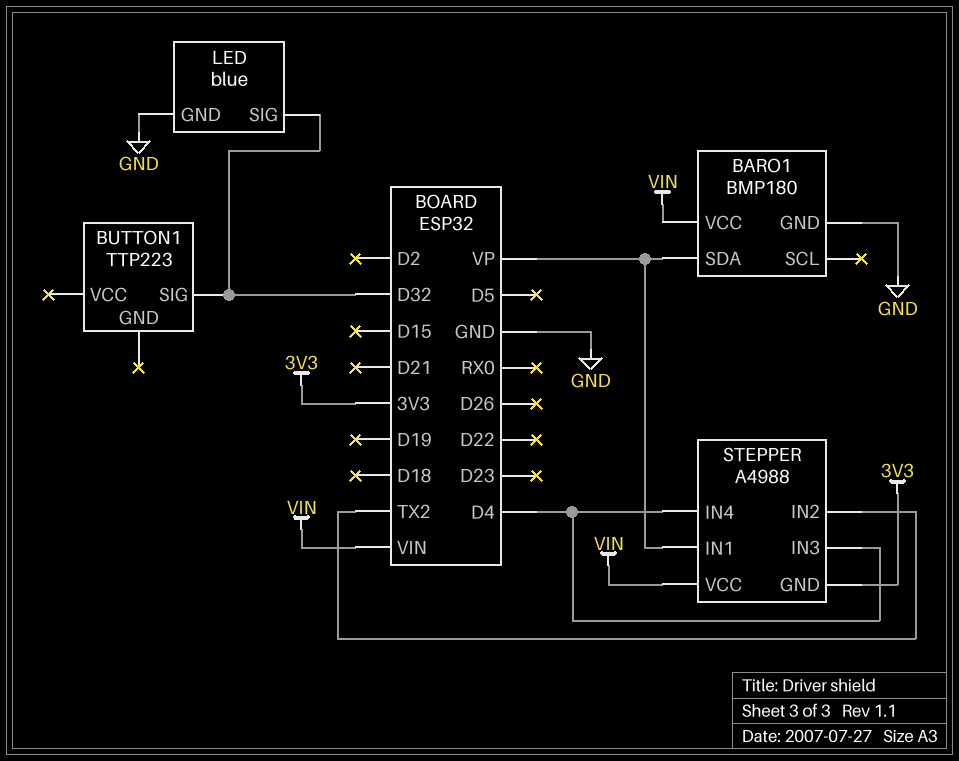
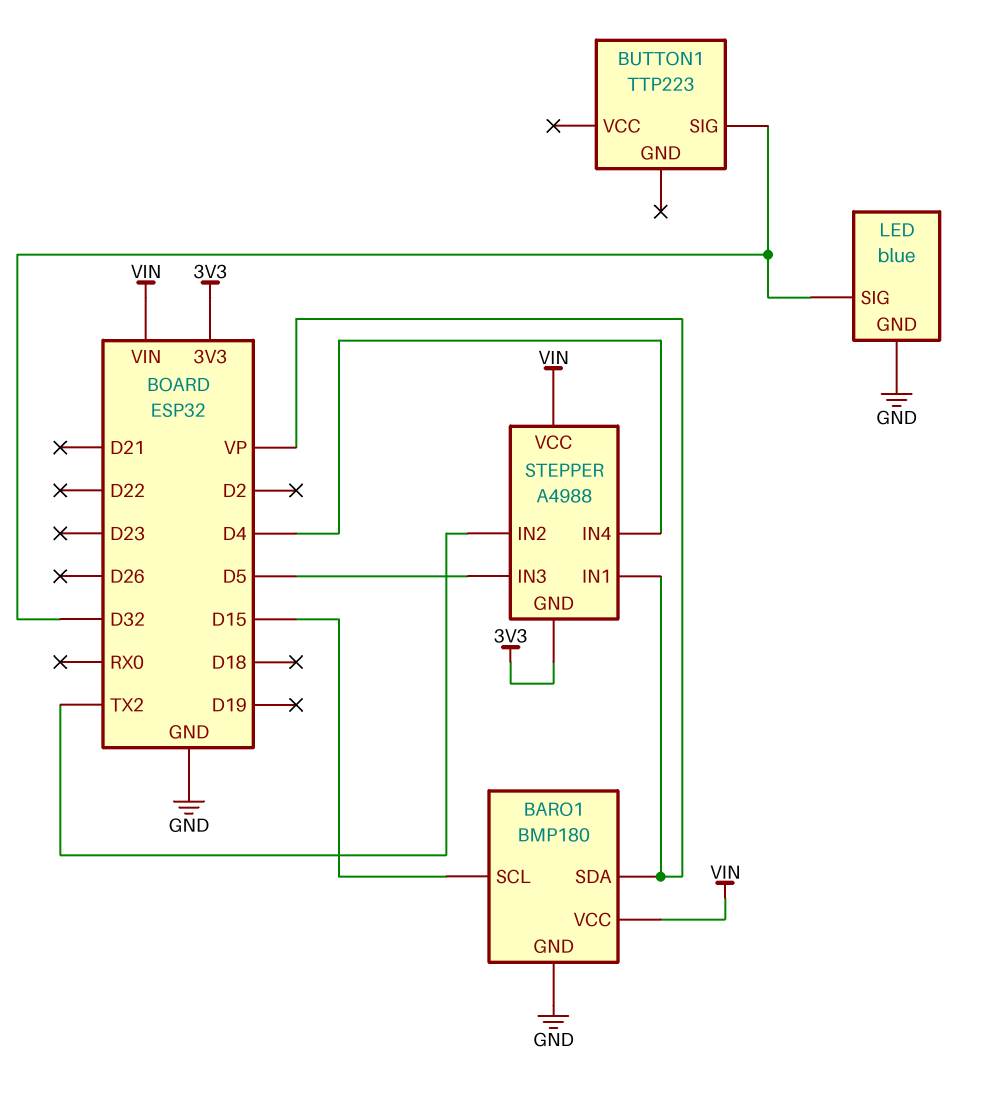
BARO1 pin SCL: none -> D15
STEPPER pin IN3: D4 -> D5

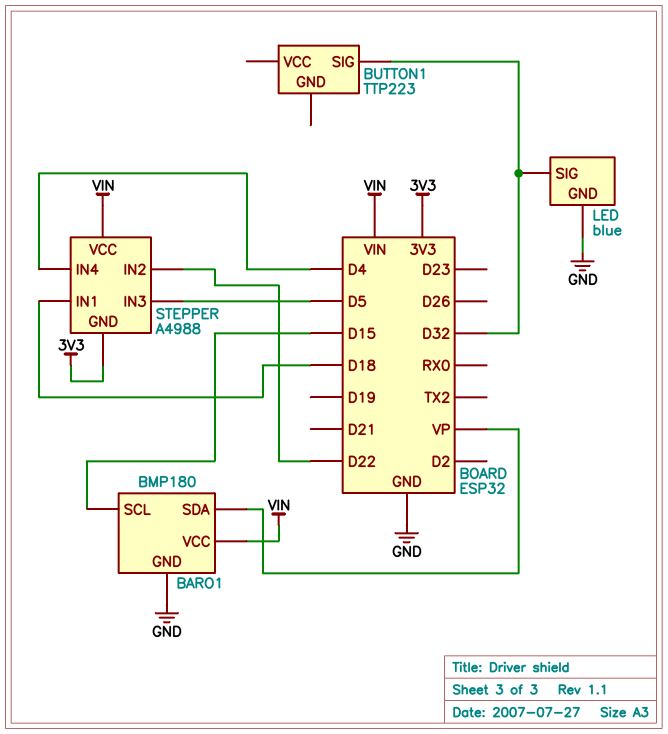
STEPPER pin IN1: VP -> D18
STEPPER pin IN2: TX2 -> D22

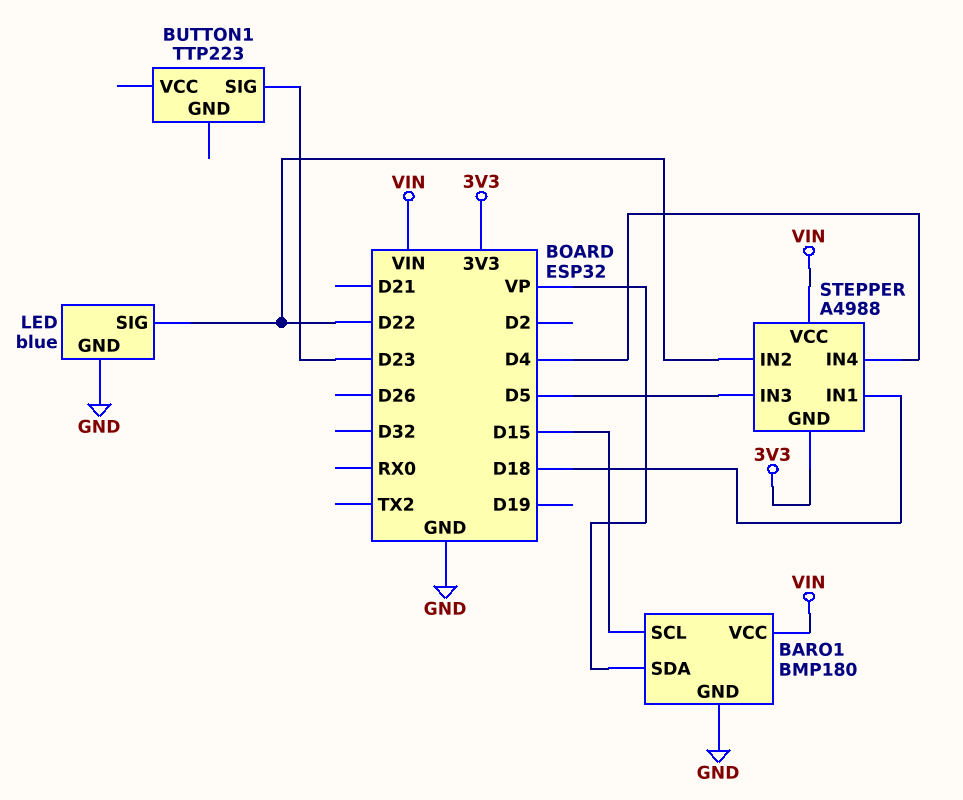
BUTTON1 pin SIG: D32 -> D23
LED pin SIG: D32 -> D22

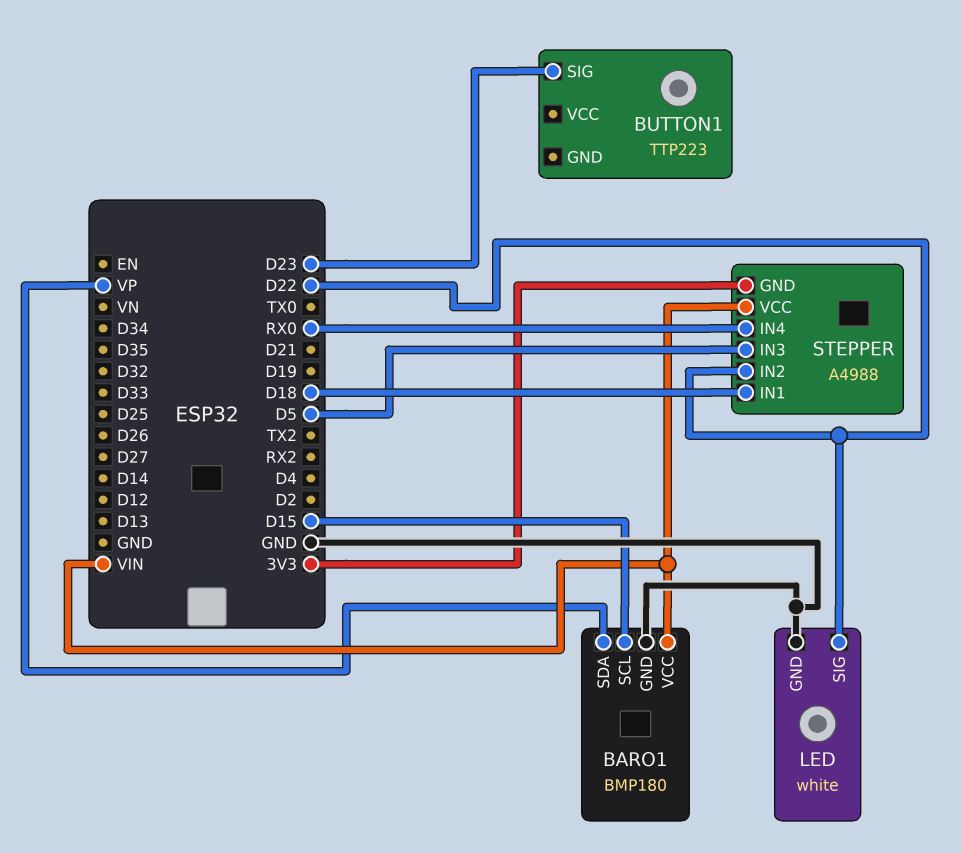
LED: blue -> white
STEPPER pin IN4: D4 -> RX0

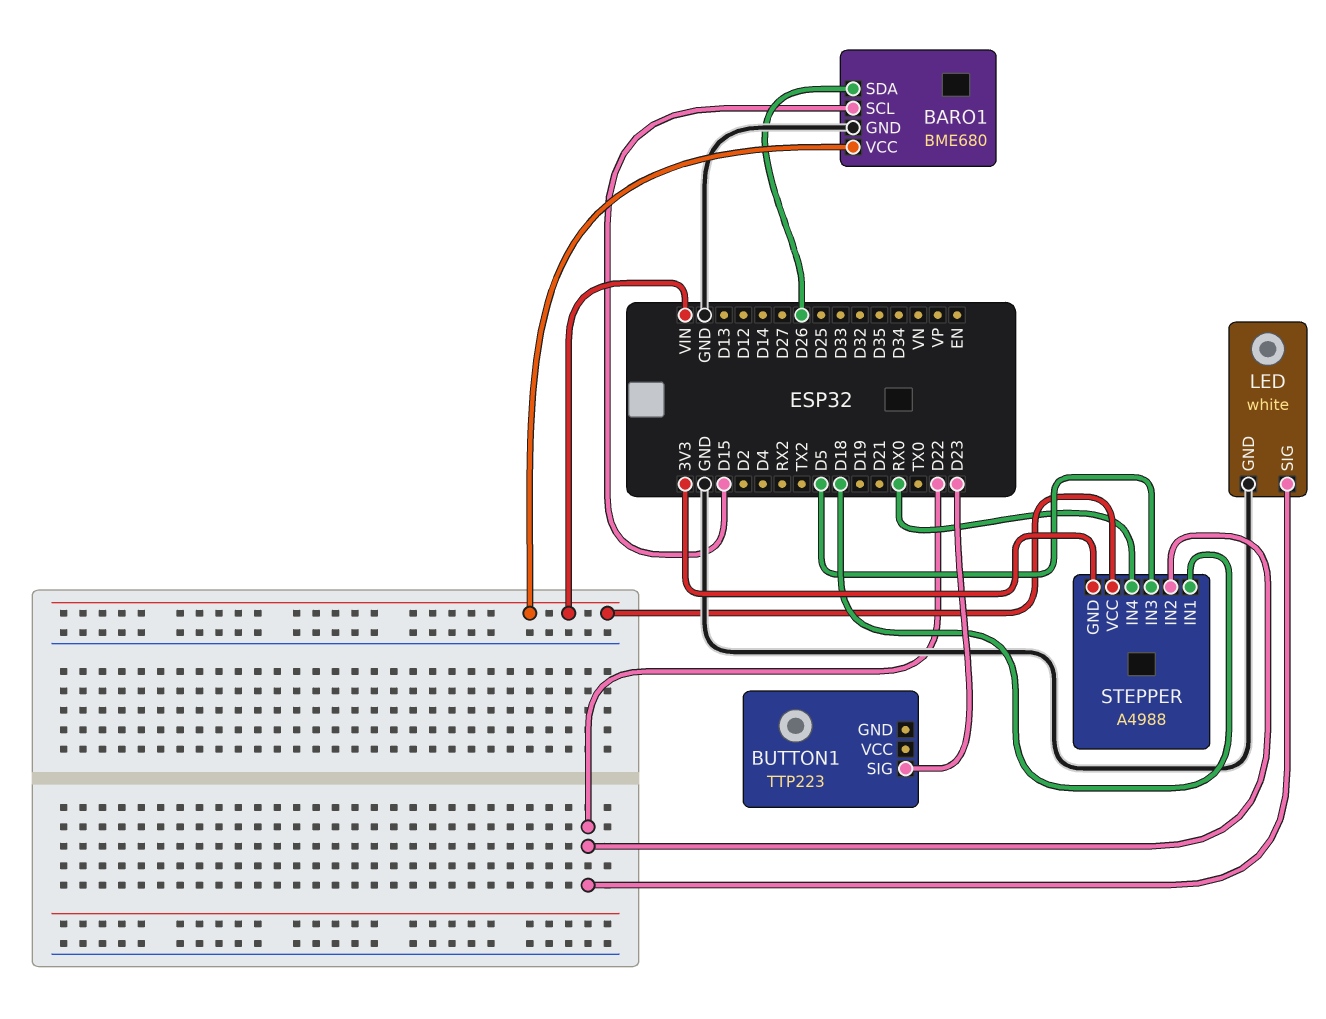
BARO1: BMP180 -> BME680
BARO1 pin SDA: VP -> D26

